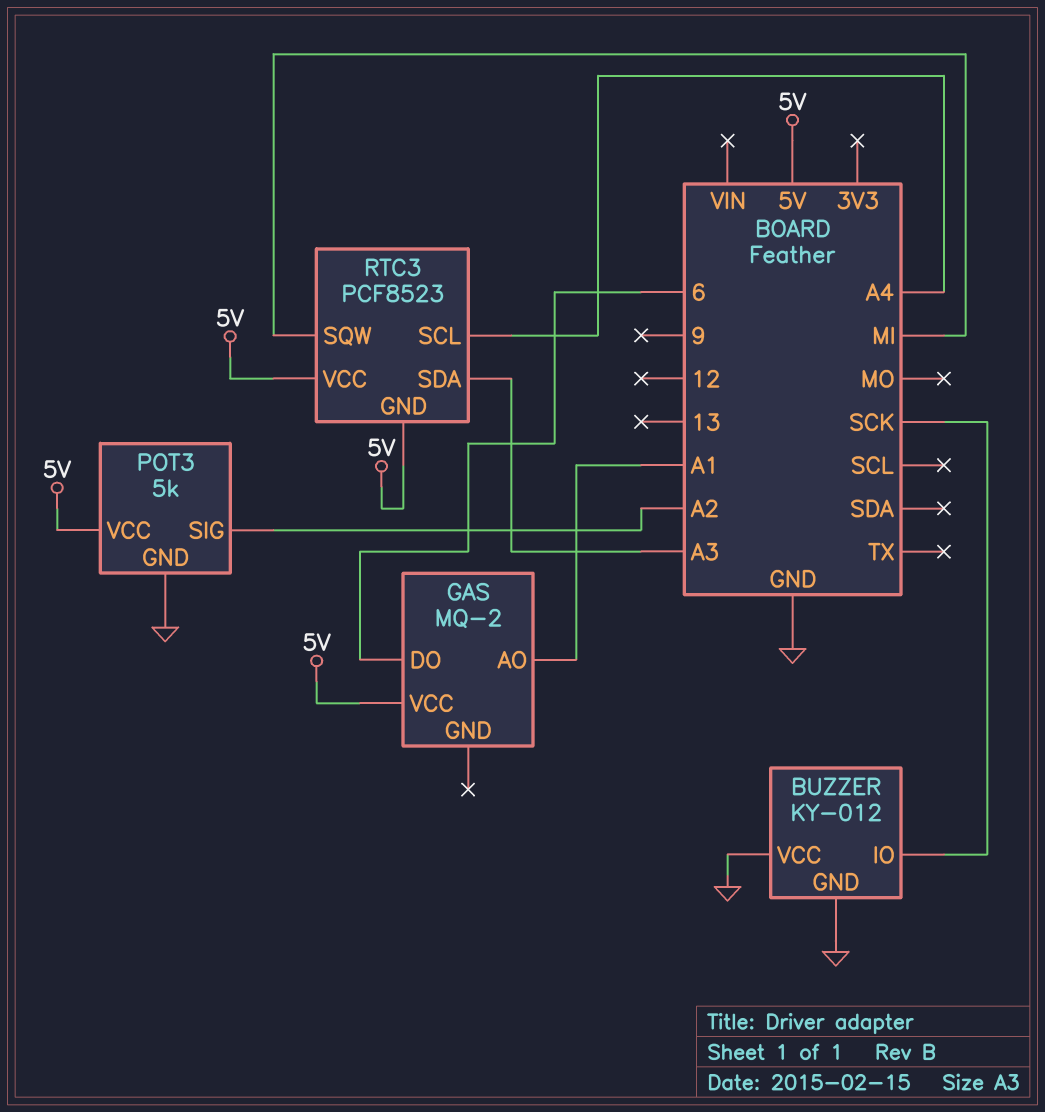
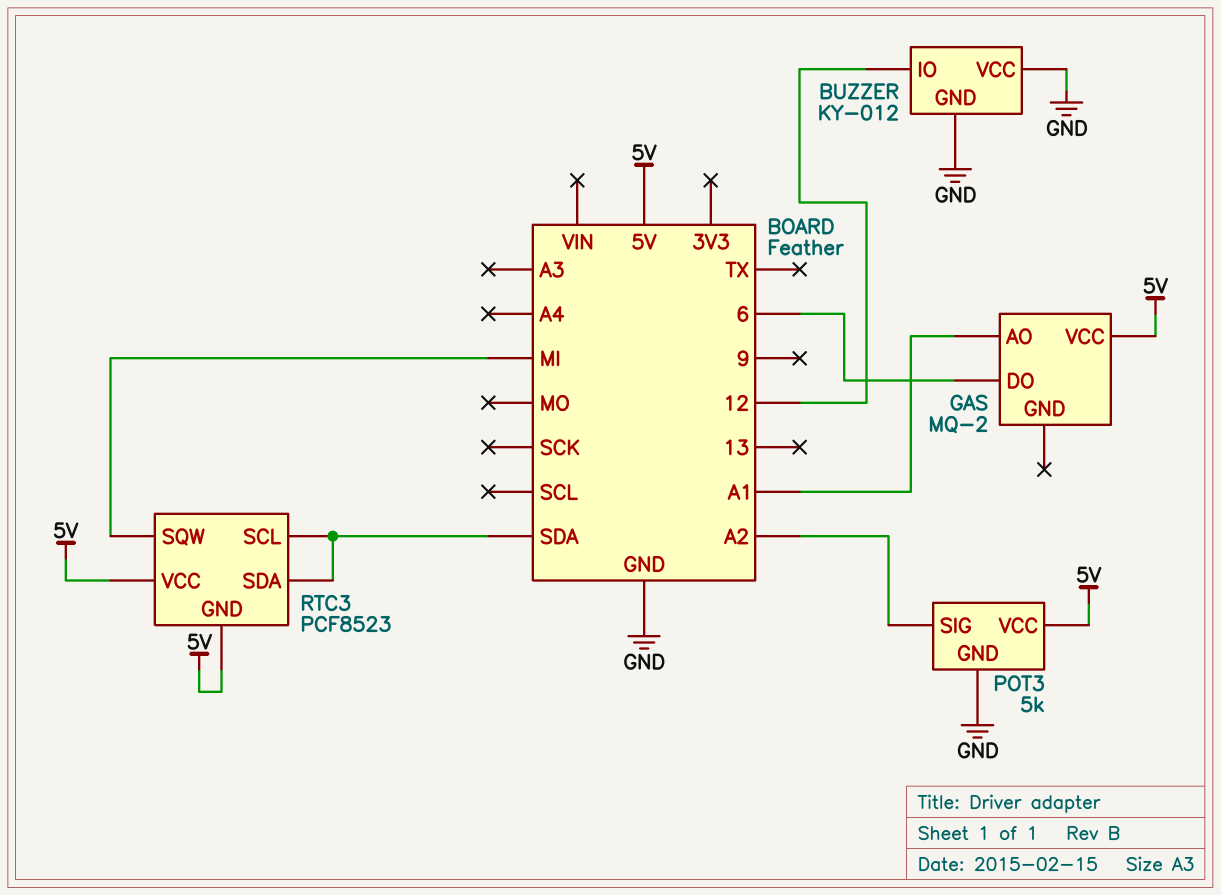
BUZZER pin IO: SCK -> 12
RTC3 pin SCL: A4 -> SDA
RTC3 pin SDA: A3 -> SDA

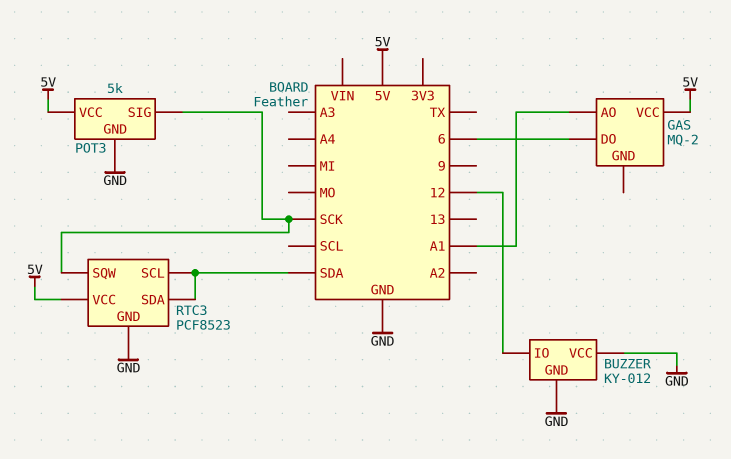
POT3 pin SIG: A2 -> SCK
RTC3 pin GND: 5V -> GND
RTC3 pin SQW: MI -> SCK

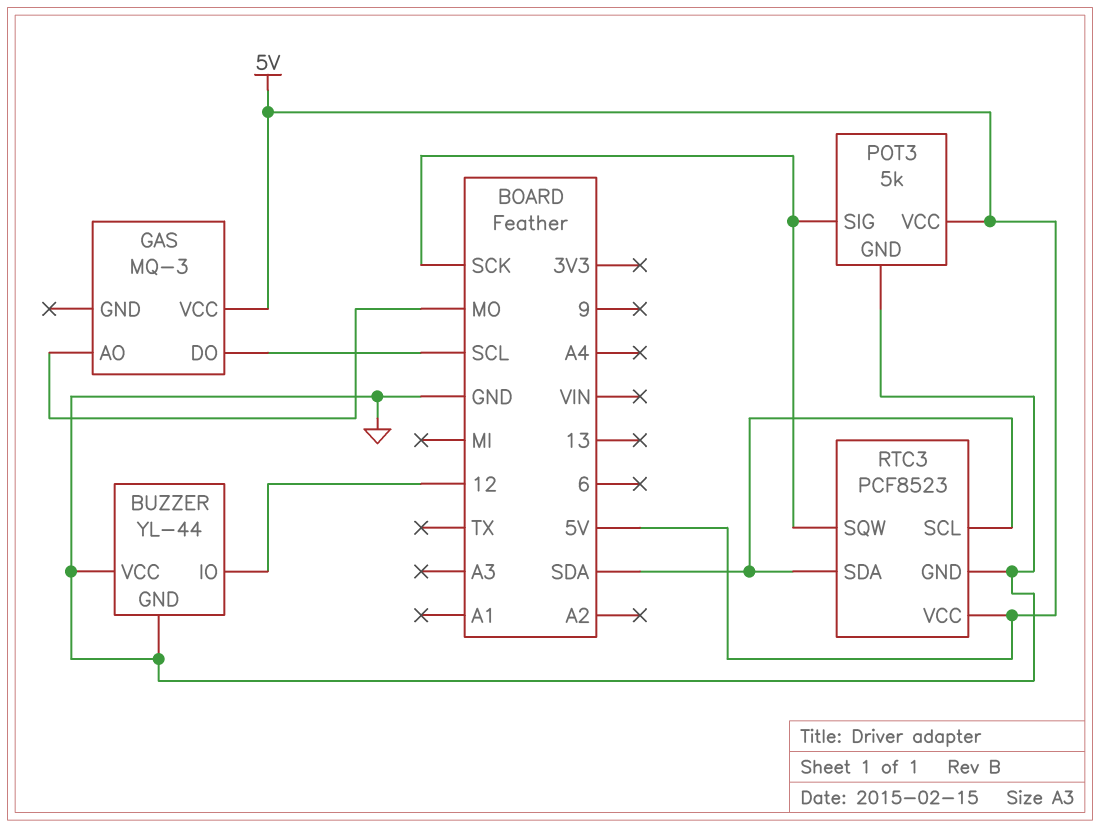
BUZZER: KY-012 -> YL-44
GAS: MQ-2 -> MQ-3
GAS pin AO: A1 -> MO
GAS pin DO: 6 -> SCL

